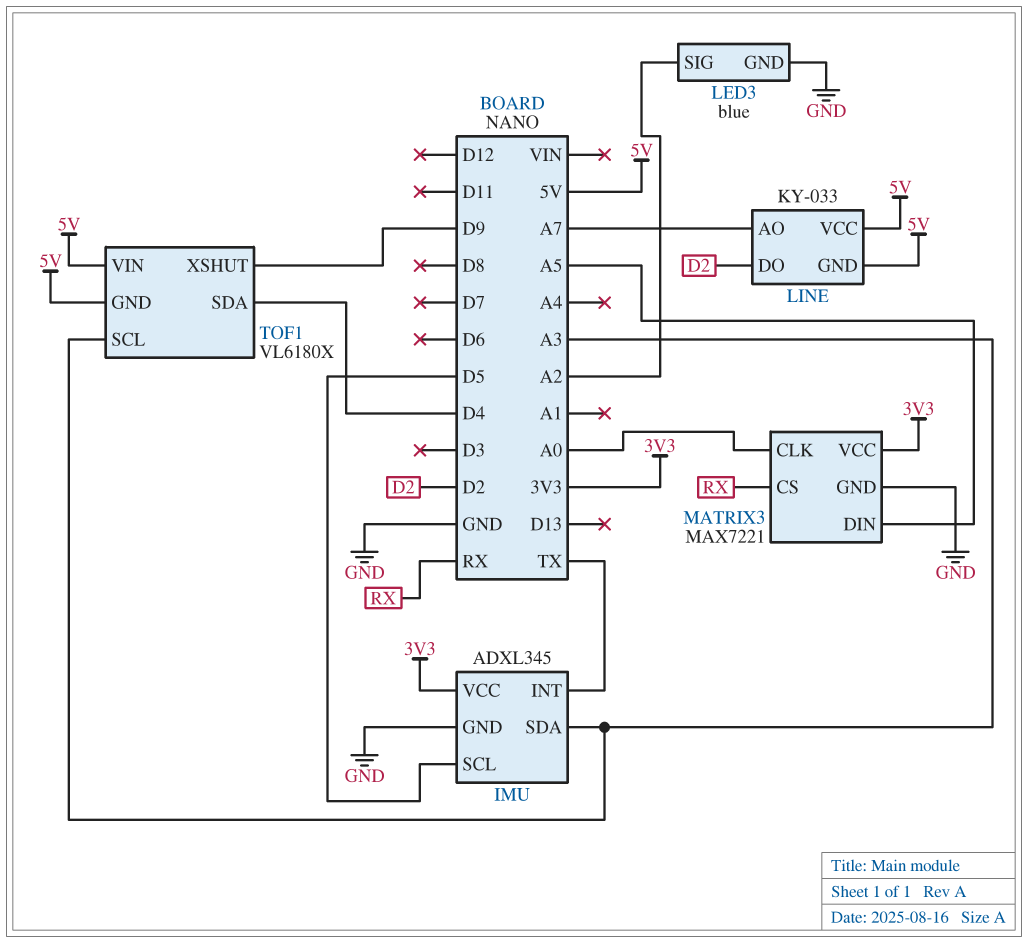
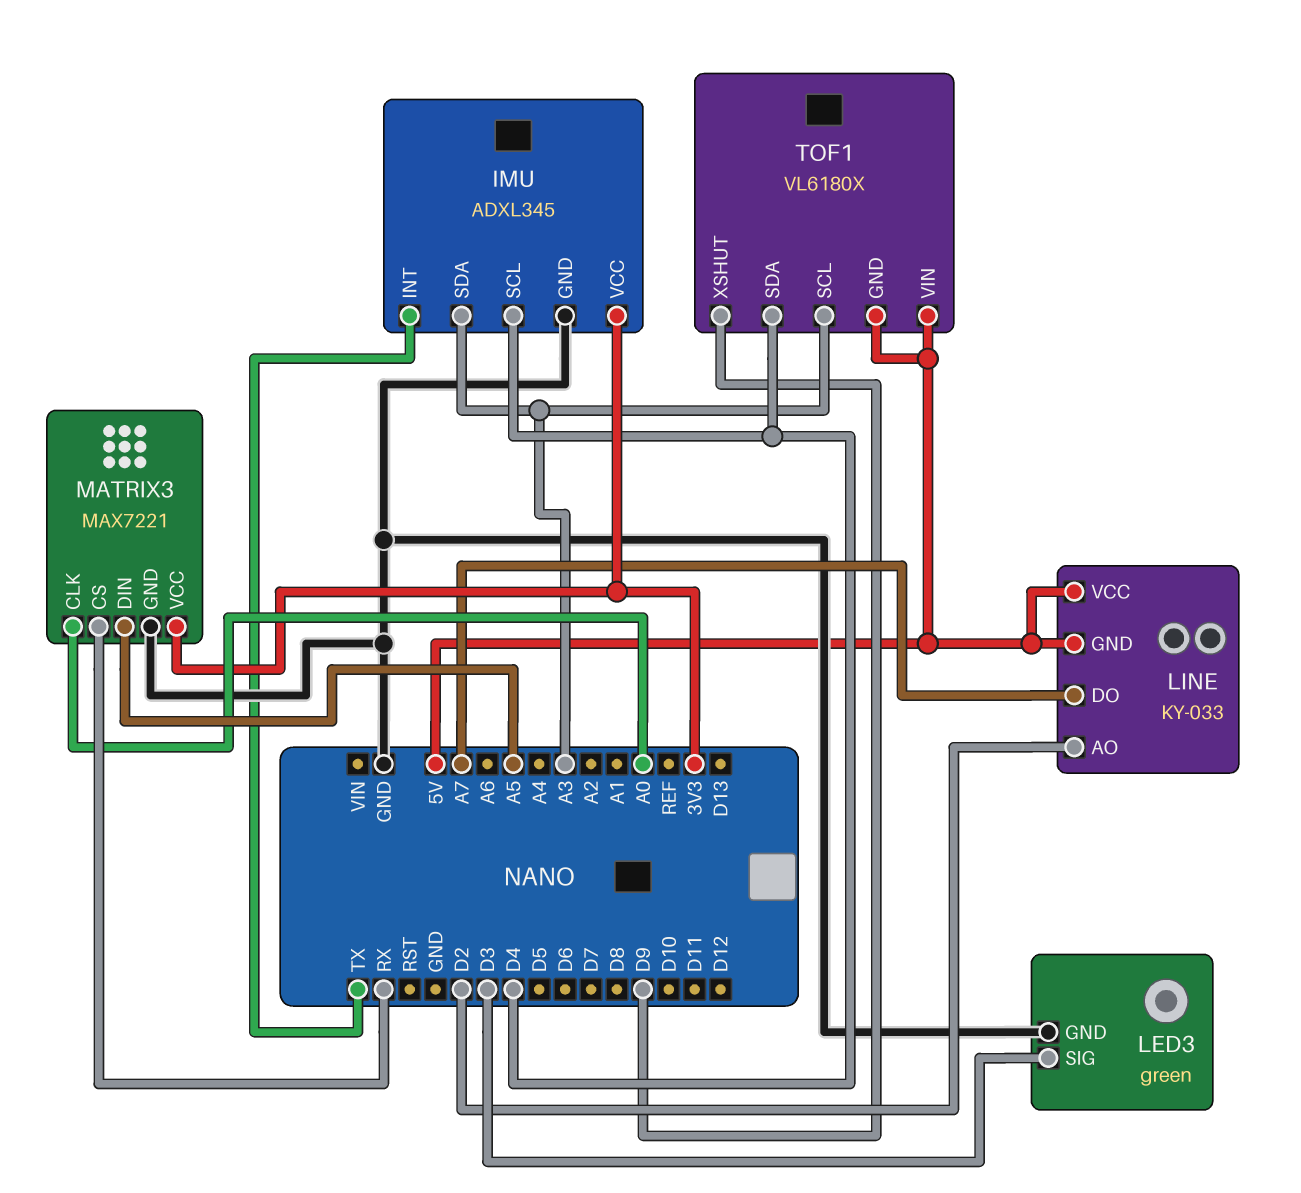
IMU pin SCL: D5 -> D4
LED3: blue -> green
LED3 pin SIG: A2 -> D3
LINE pin AO: A7 -> D2
LINE pin DO: D2 -> A7

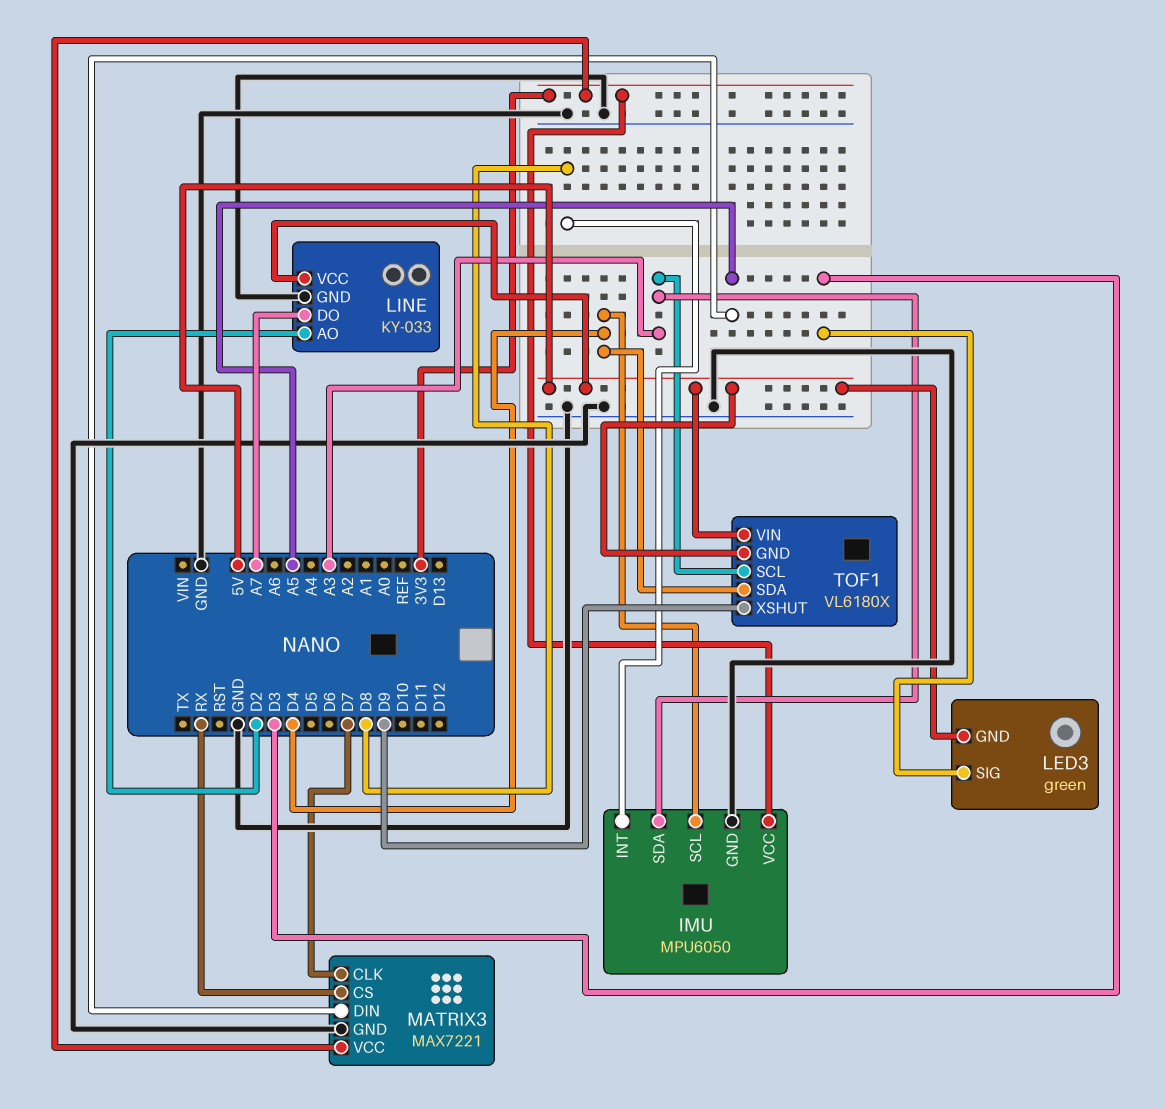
IMU: ADXL345 -> MPU6050
IMU pin INT: TX -> D8
LED3 pin GND: GND -> 5V
LINE pin GND: 5V -> GND
MATRIX3 pin CLK: A0 -> D7

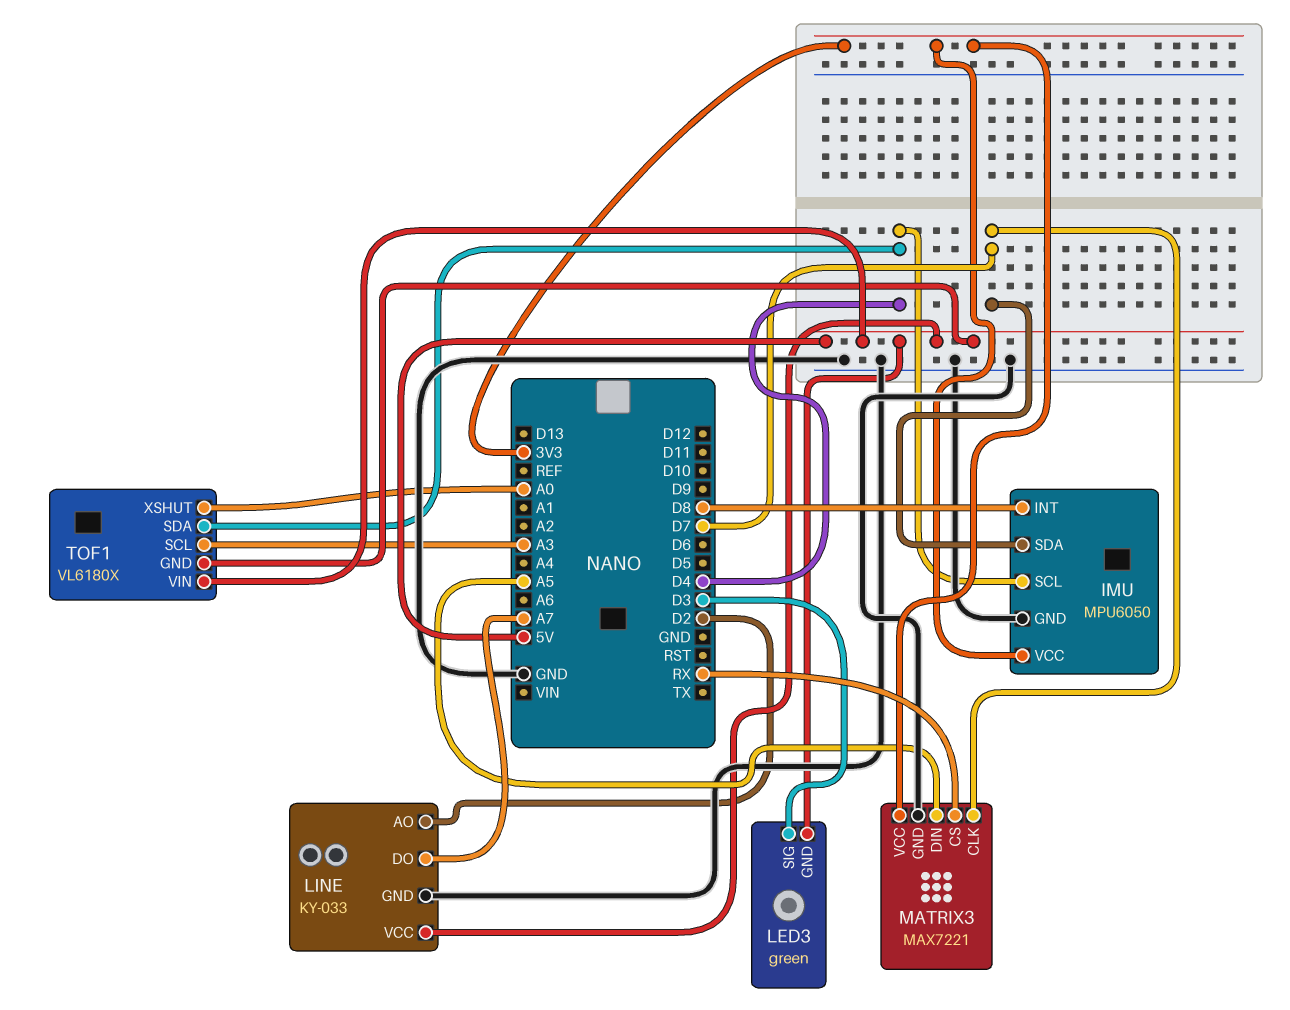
IMU pin SDA: A3 -> D7
TOF1 pin XSHUT: D9 -> A0

